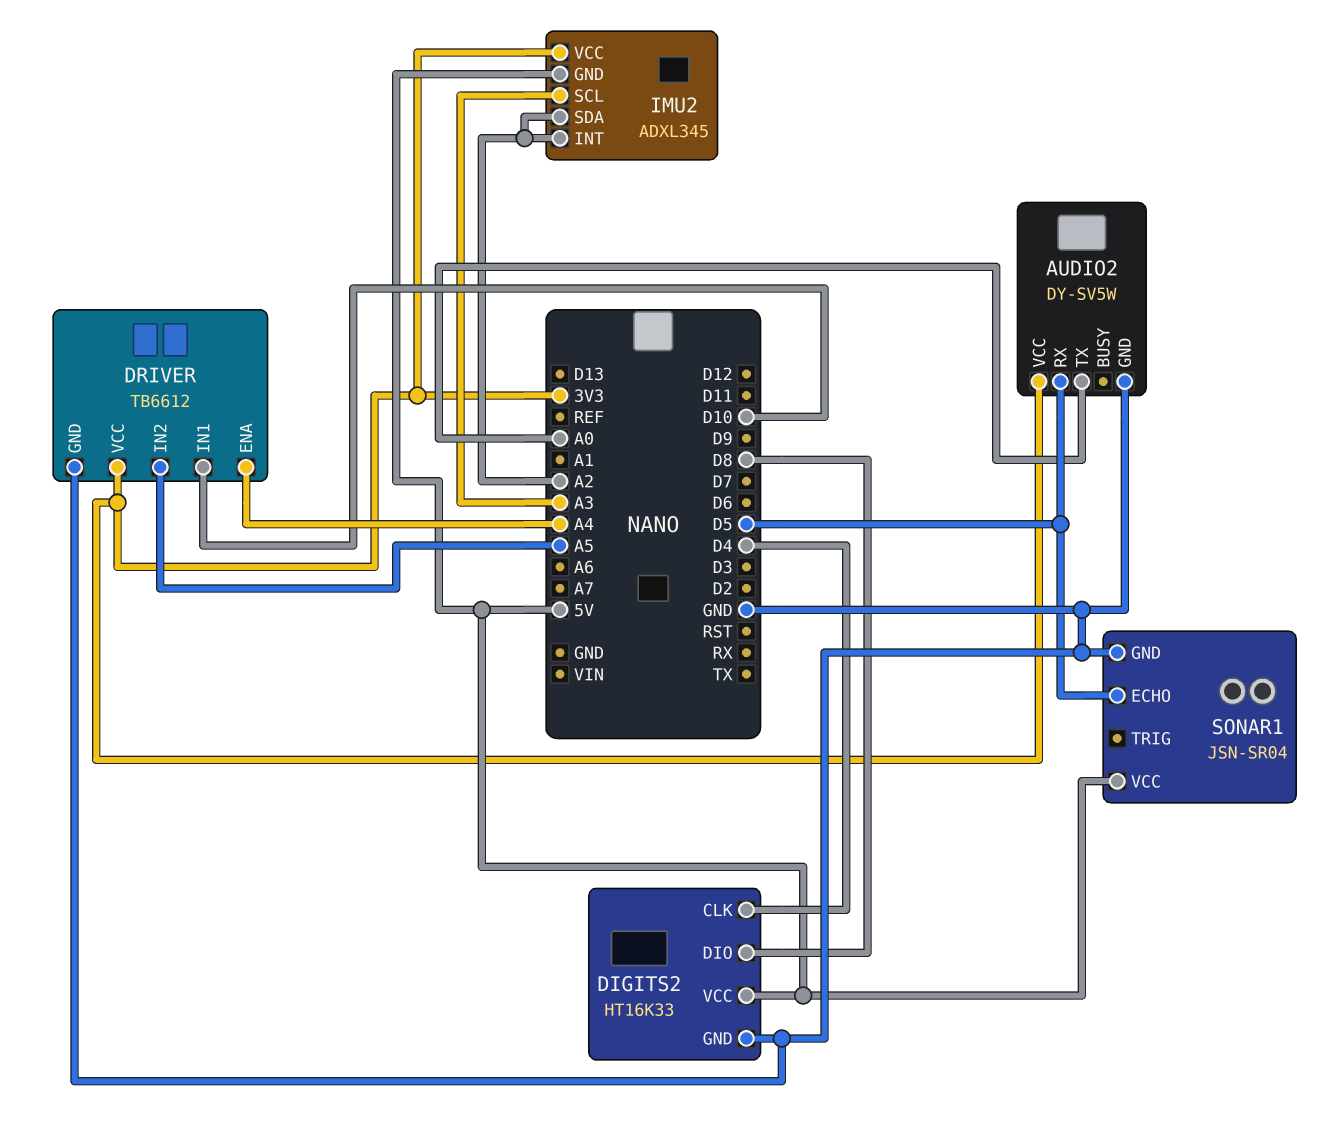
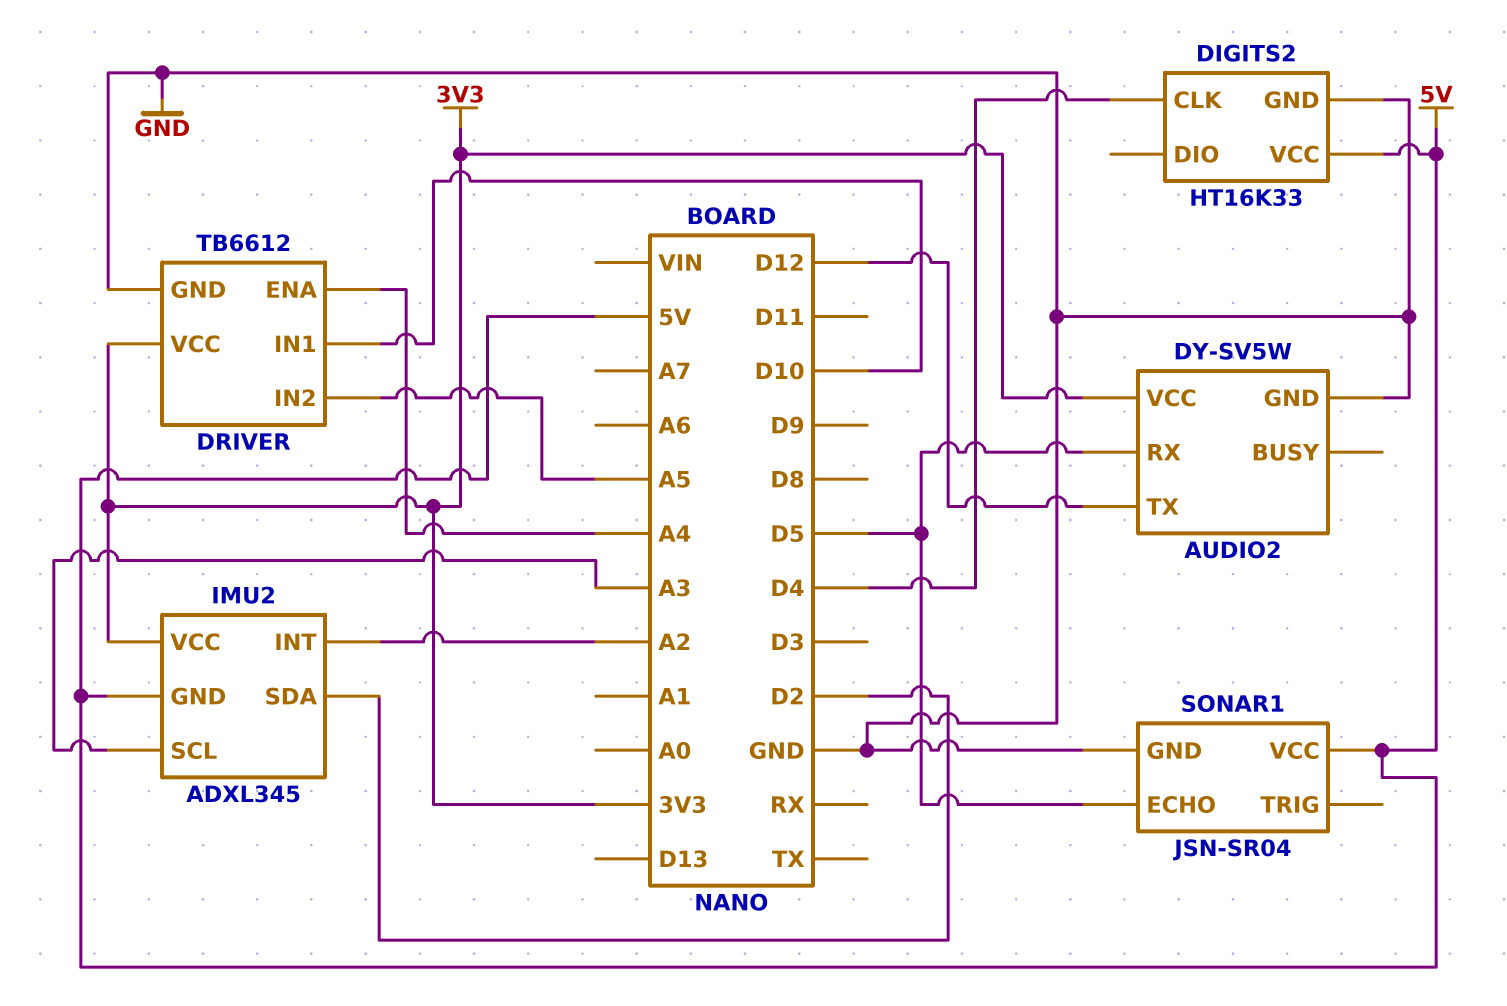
AUDIO2 pin TX: A0 -> D12
DIGITS2 pin DIO: D8 -> none
IMU2 pin SDA: A2 -> D2

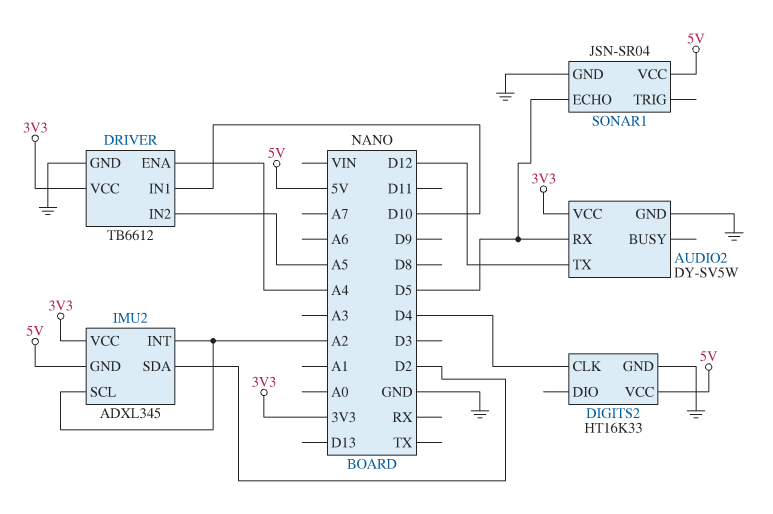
IMU2 pin SCL: A3 -> A2

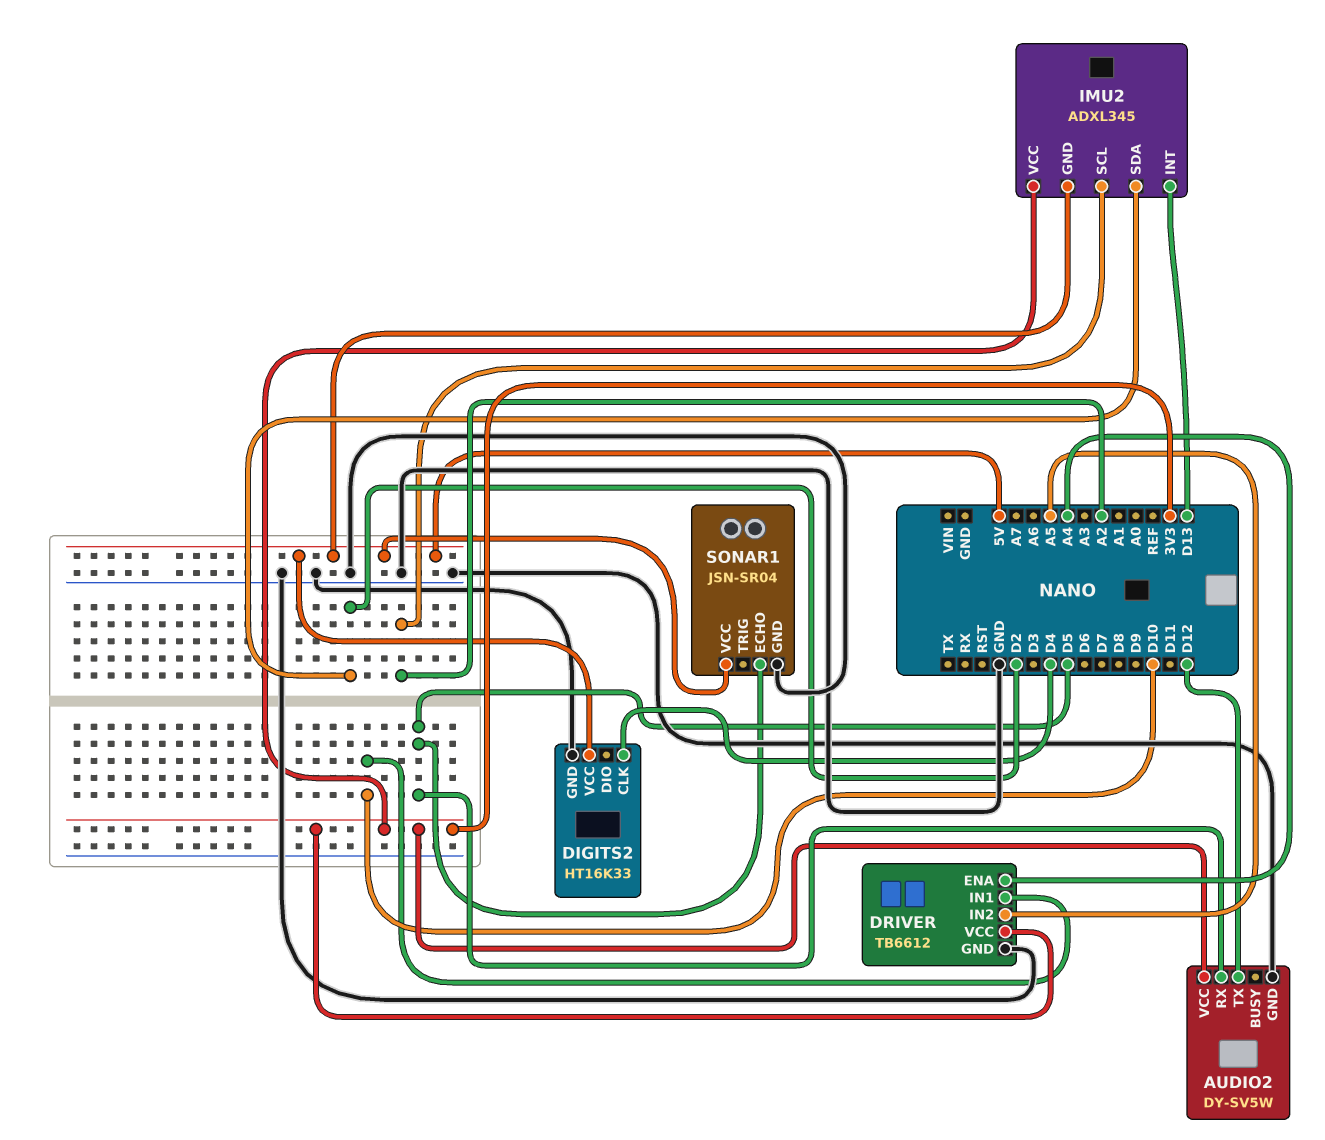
IMU2 pin INT: A2 -> D13

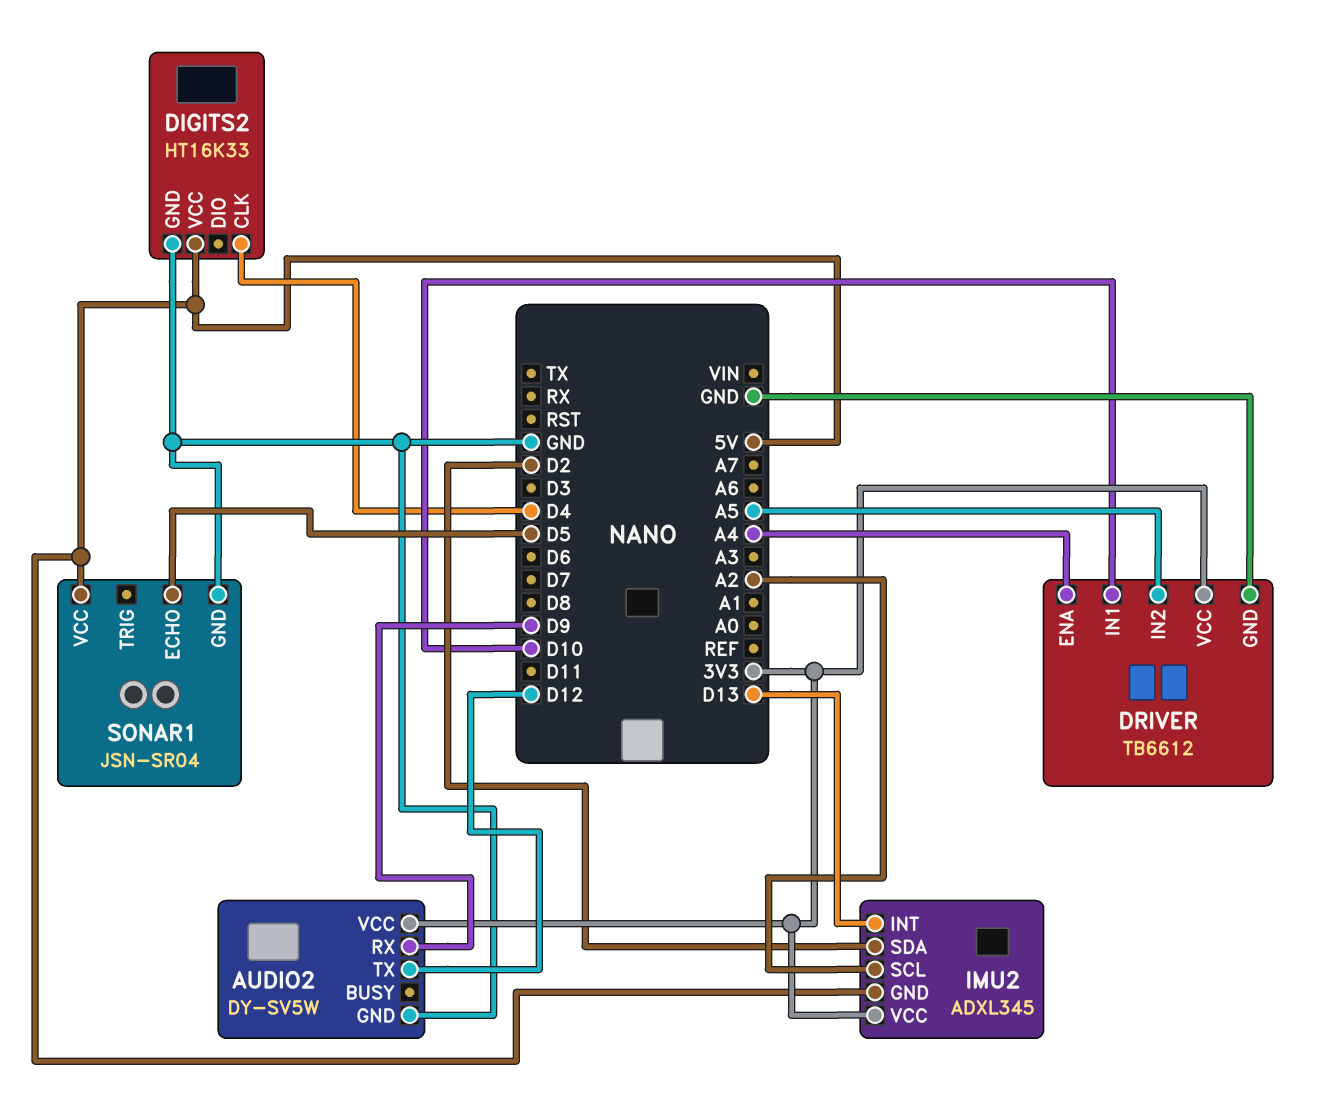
AUDIO2 pin RX: D5 -> D9

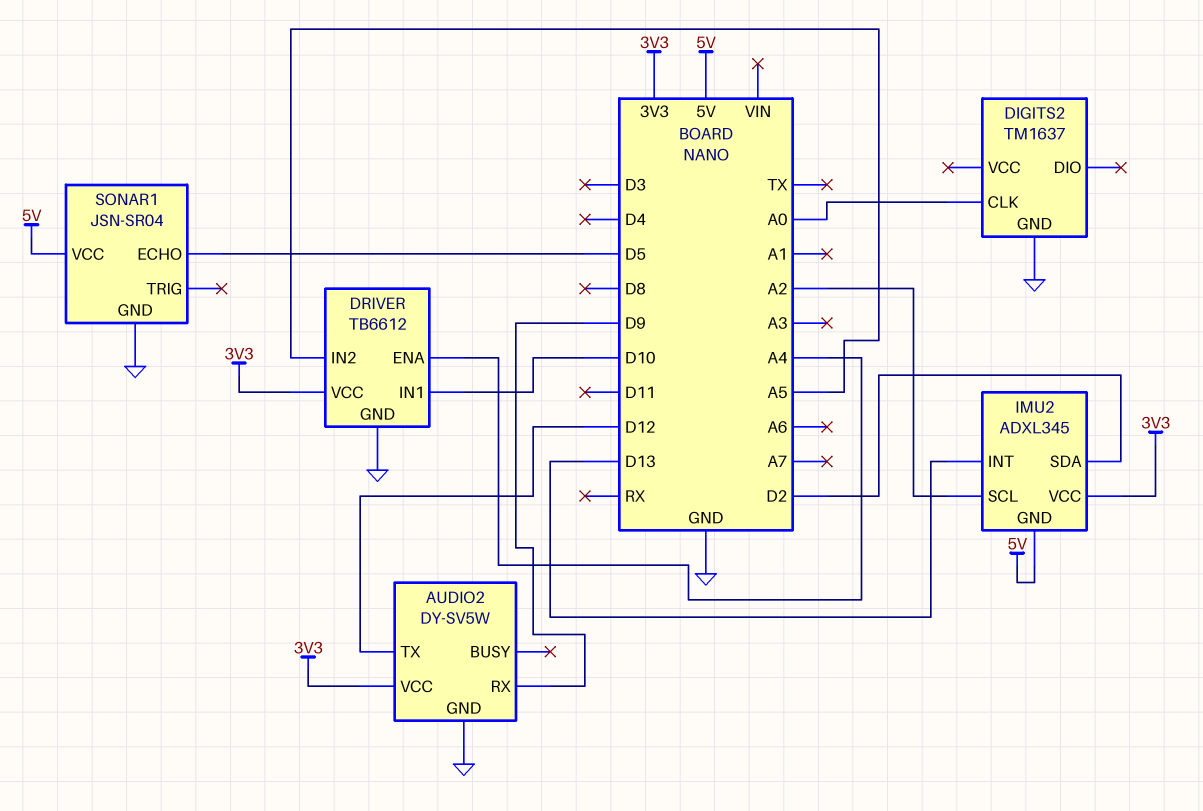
DIGITS2: HT16K33 -> TM1637
DIGITS2 pin CLK: D4 -> A0
DIGITS2 pin VCC: 5V -> none

